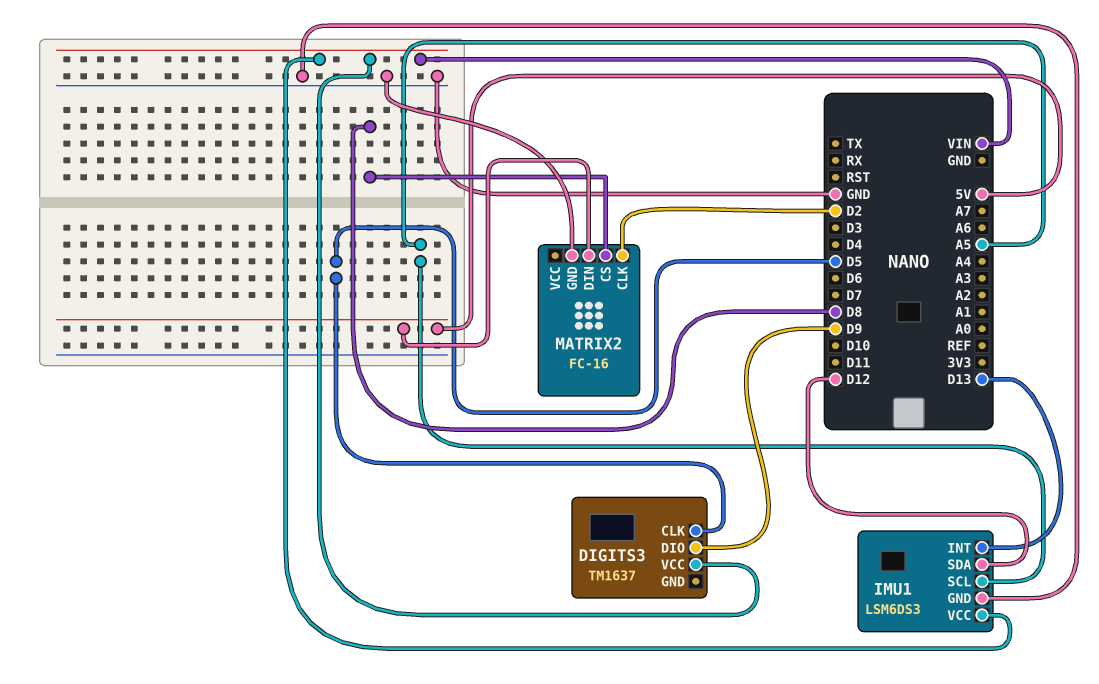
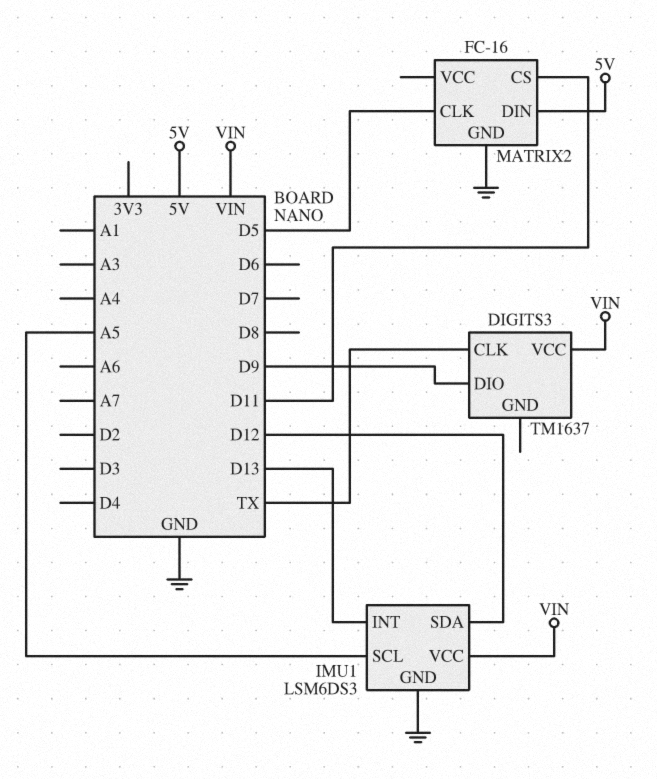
DIGITS3 pin CLK: D5 -> TX
MATRIX2 pin CLK: D2 -> D5
MATRIX2 pin CS: D8 -> D11

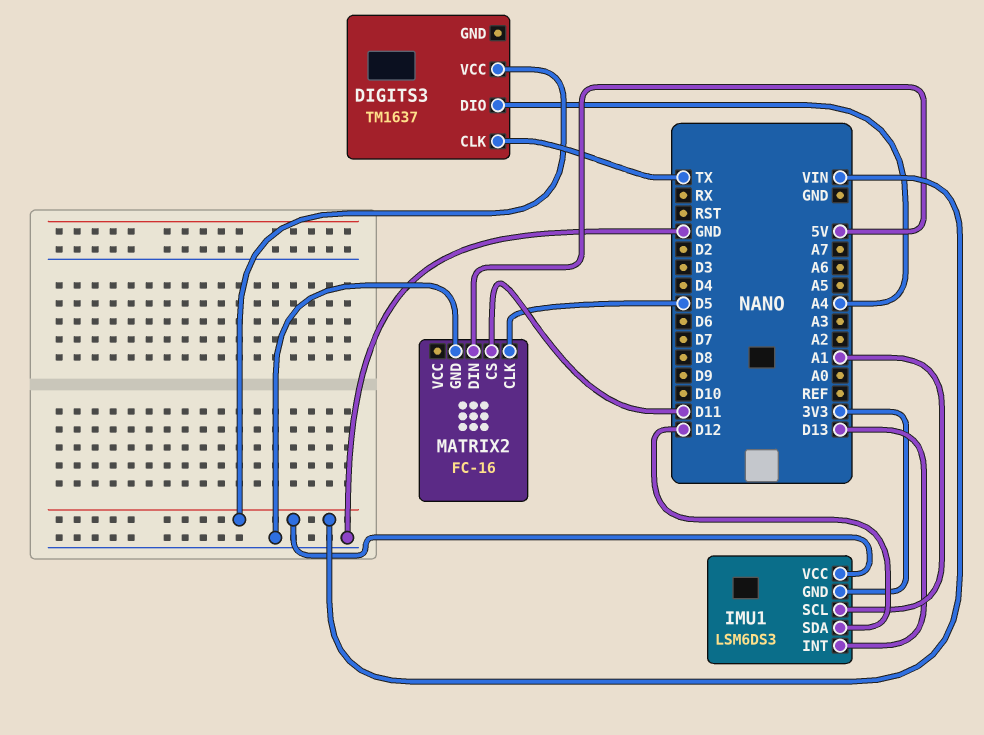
DIGITS3 pin DIO: D9 -> A4
IMU1 pin GND: GND -> 3V3
IMU1 pin SCL: A5 -> A1

